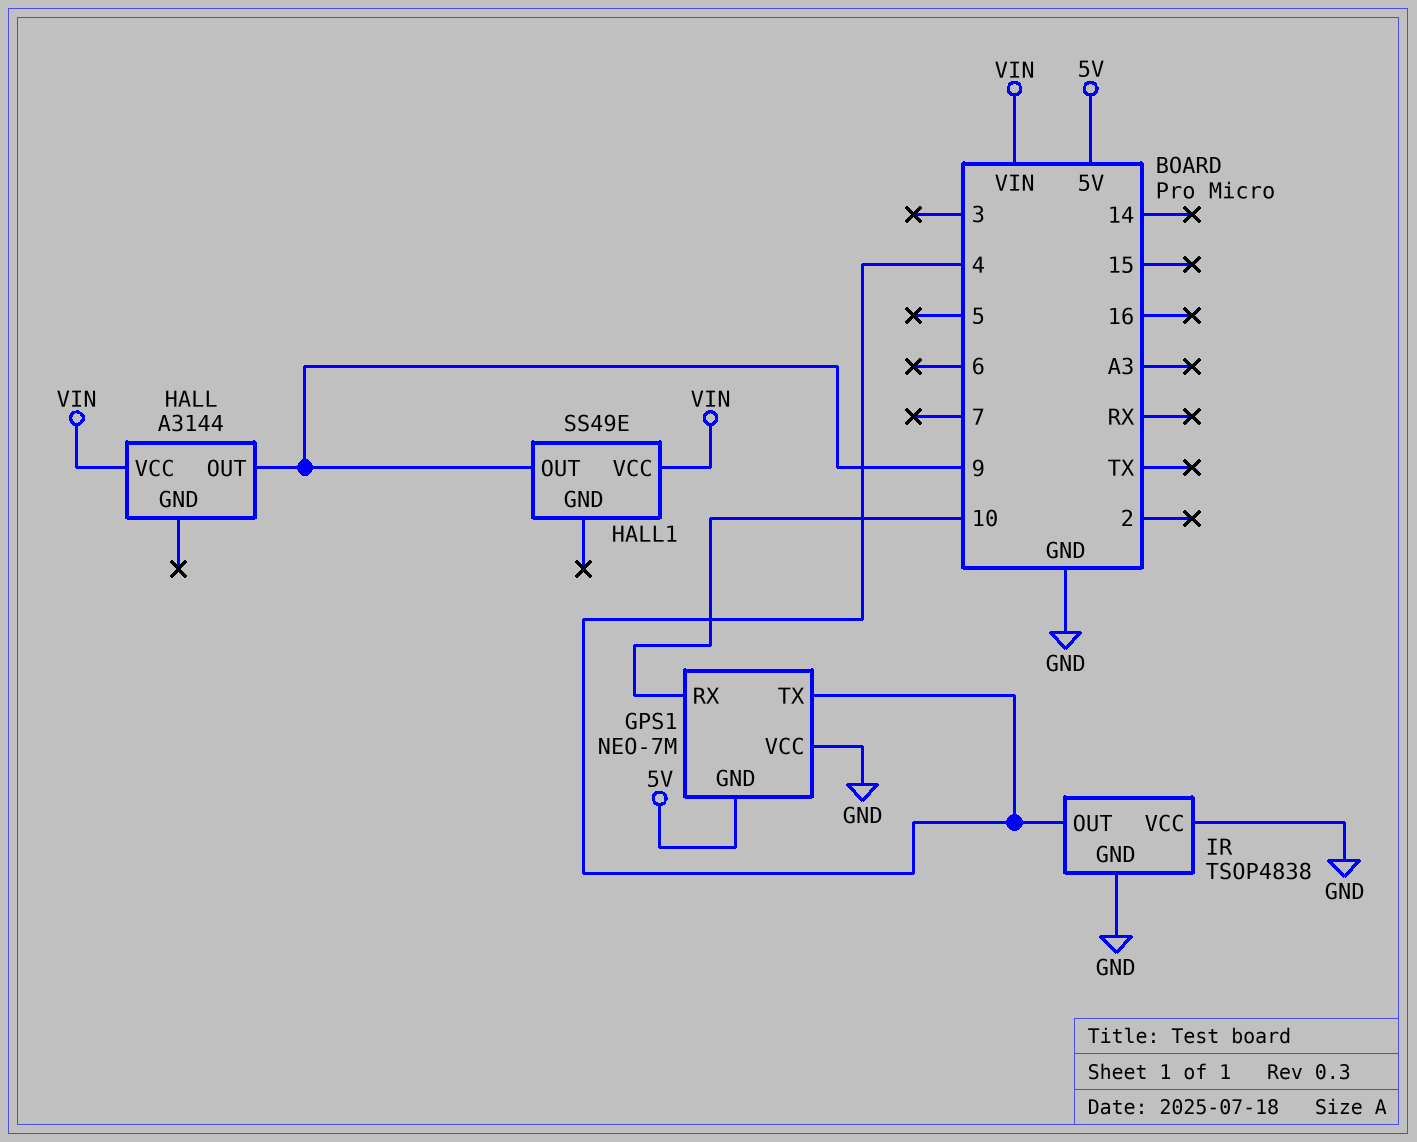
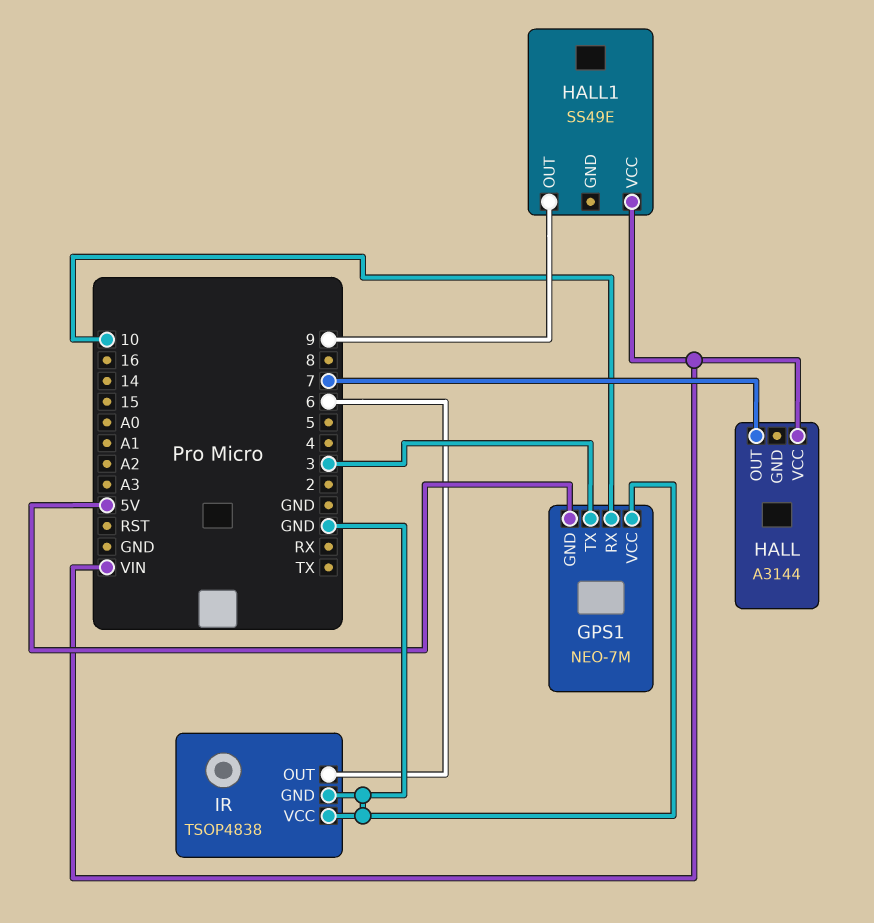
GPS1 pin TX: 4 -> 3
HALL pin OUT: 9 -> 7
IR pin OUT: 4 -> 6

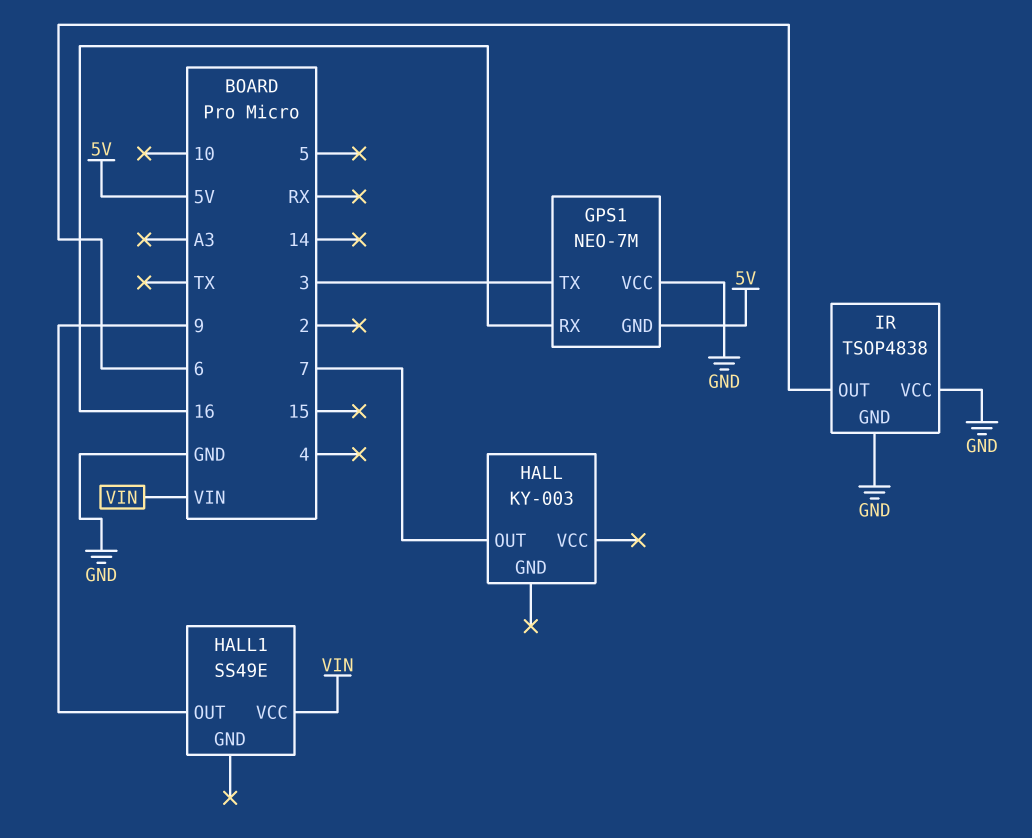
GPS1 pin RX: 10 -> 16
HALL: A3144 -> KY-003
HALL pin VCC: VIN -> none

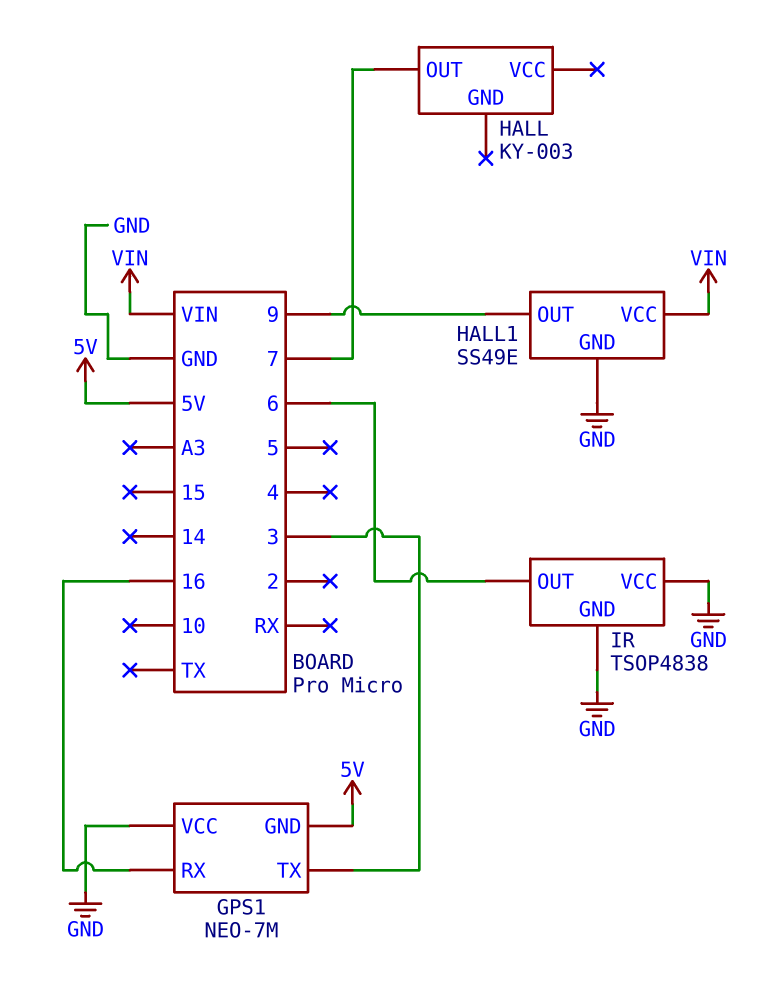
HALL1 pin GND: none -> GND

